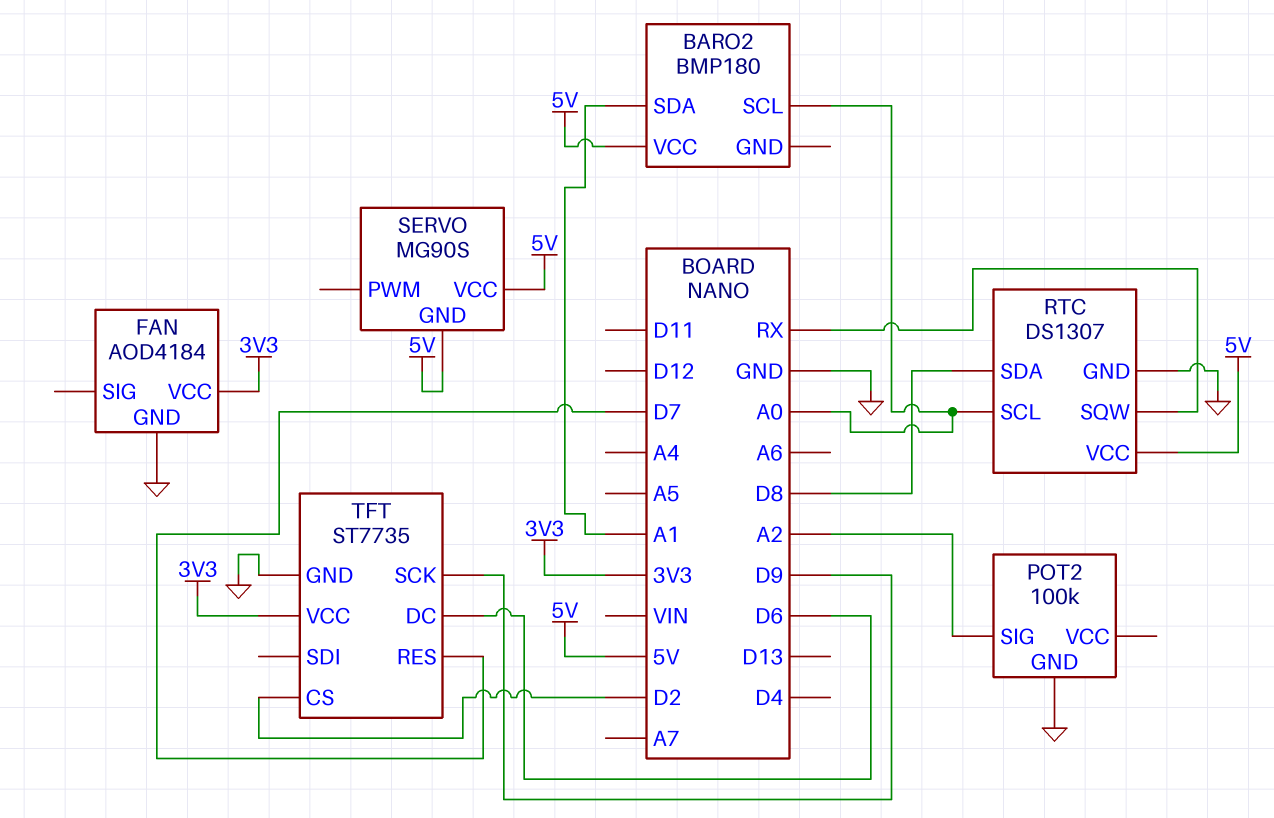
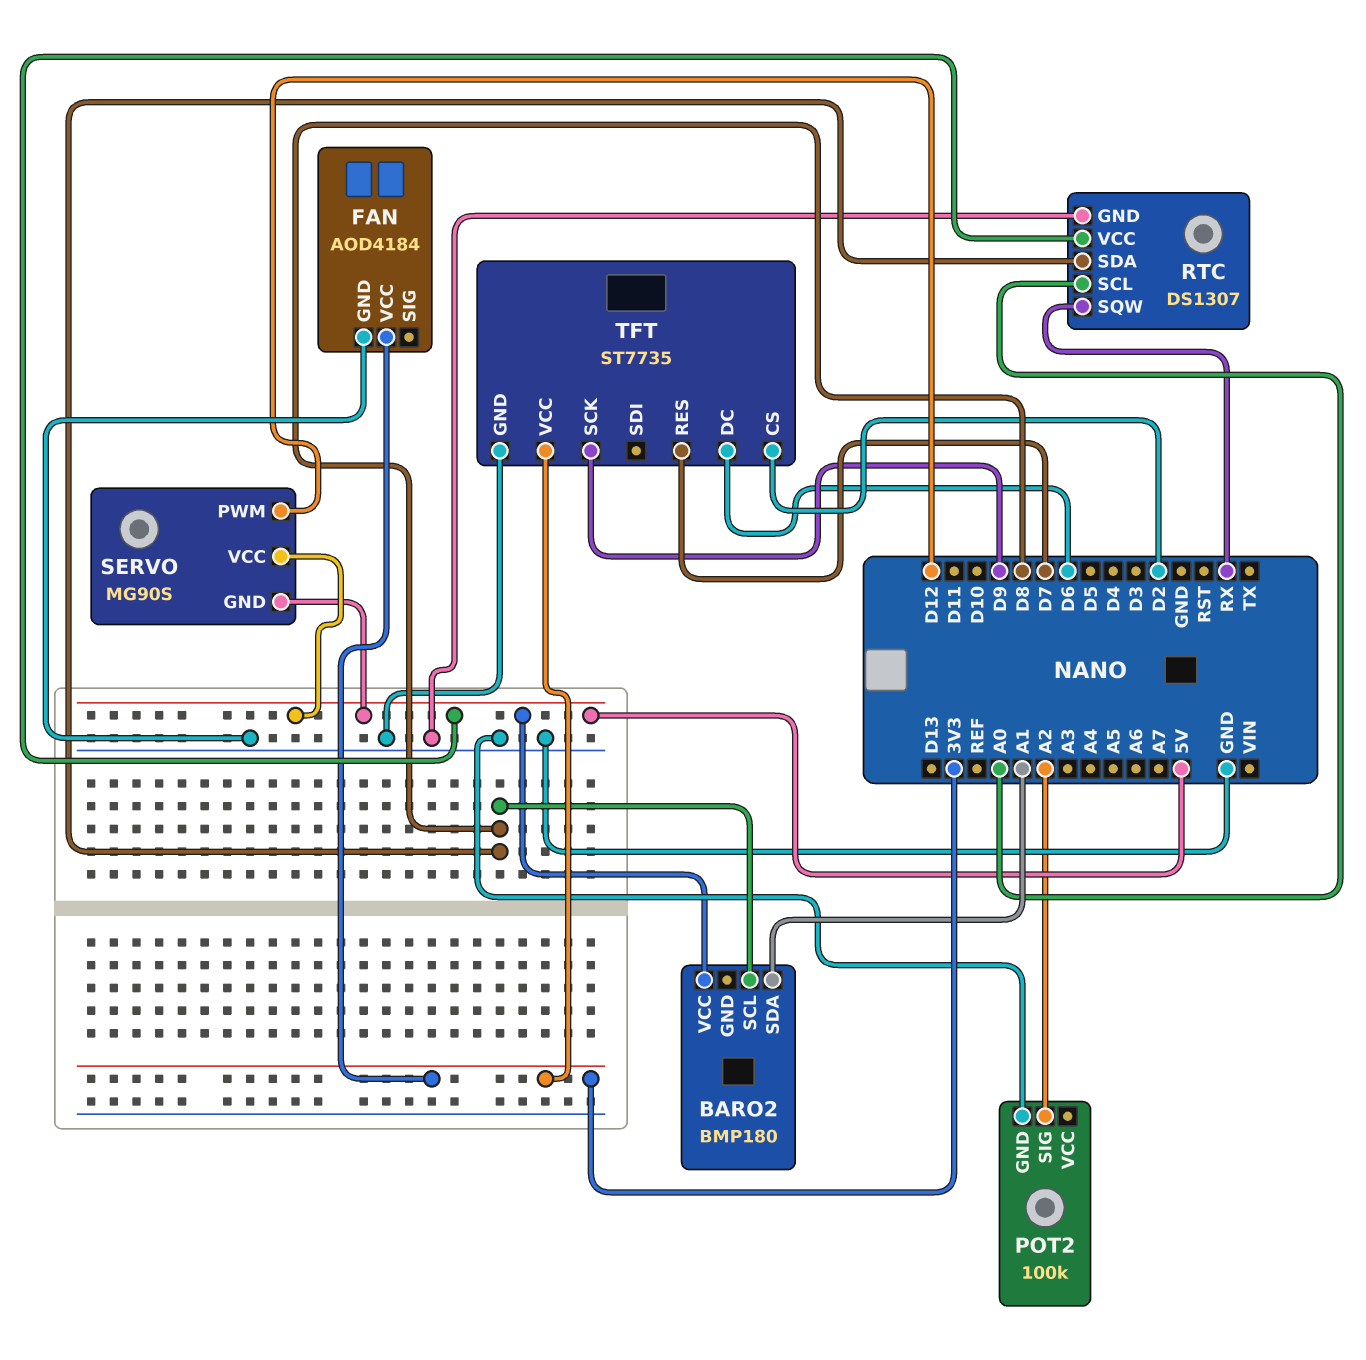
BARO2 pin SCL: A0 -> D8
SERVO pin PWM: none -> D12

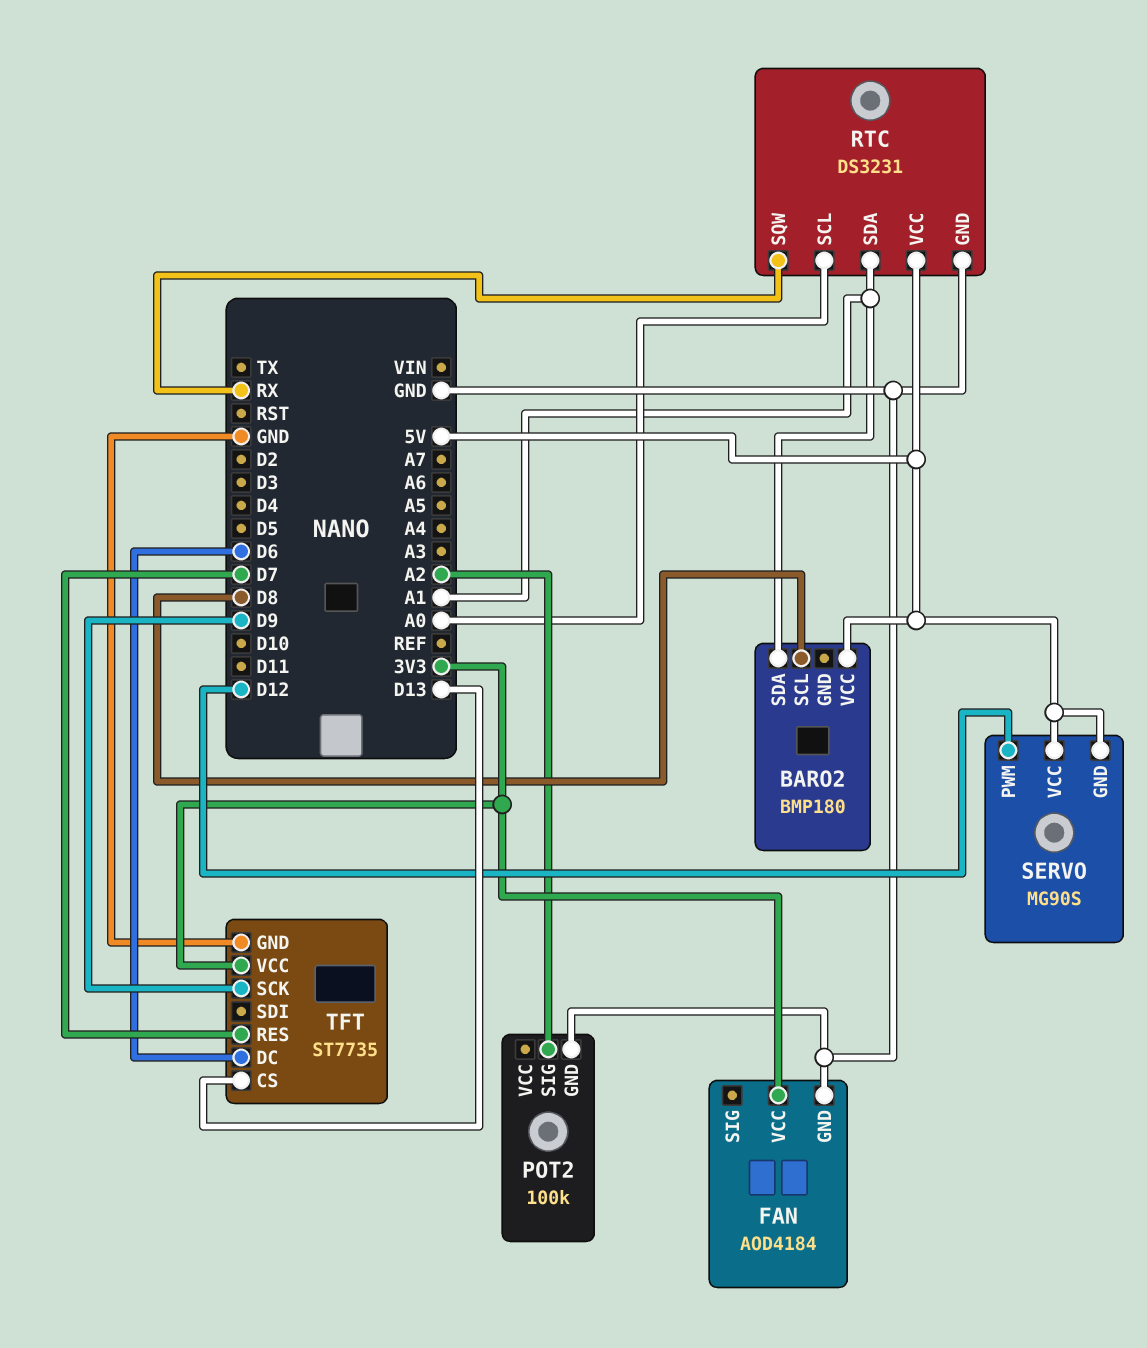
RTC: DS1307 -> DS3231
RTC pin SDA: D8 -> A1
TFT pin CS: D2 -> D13

